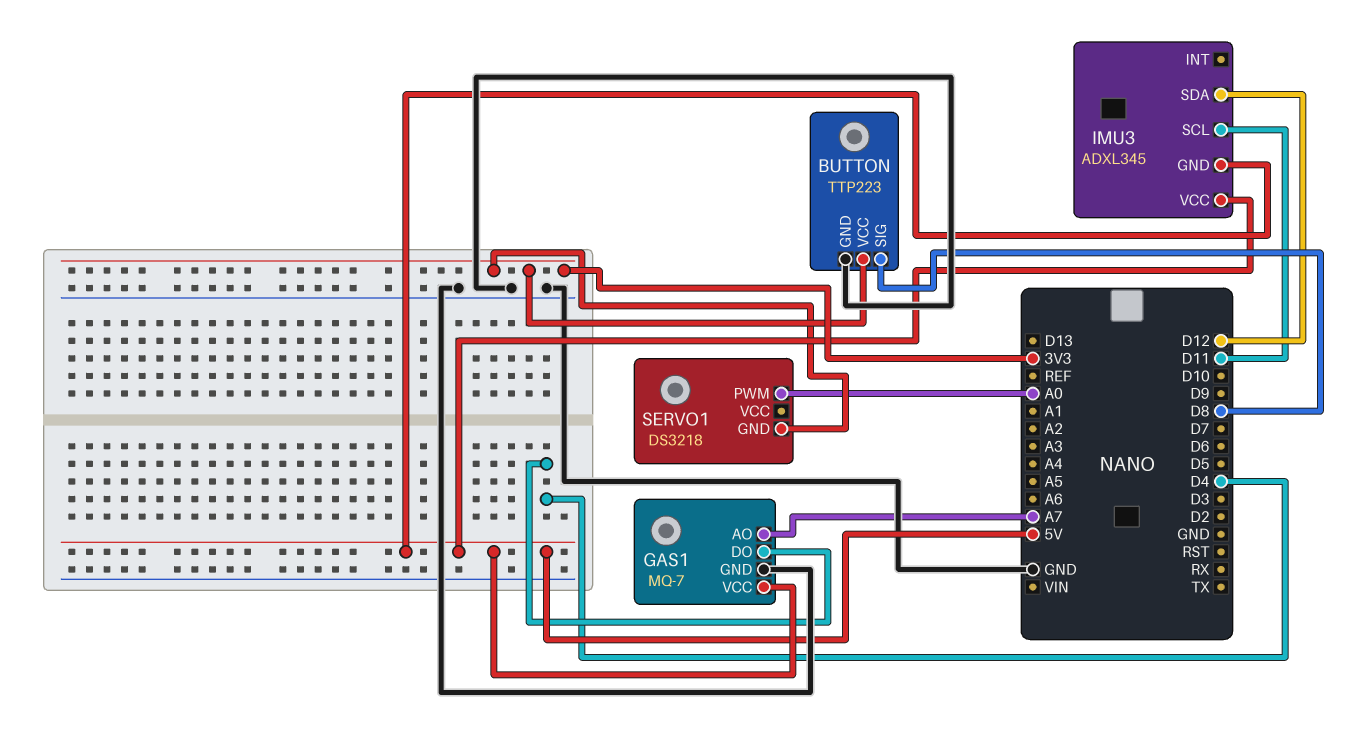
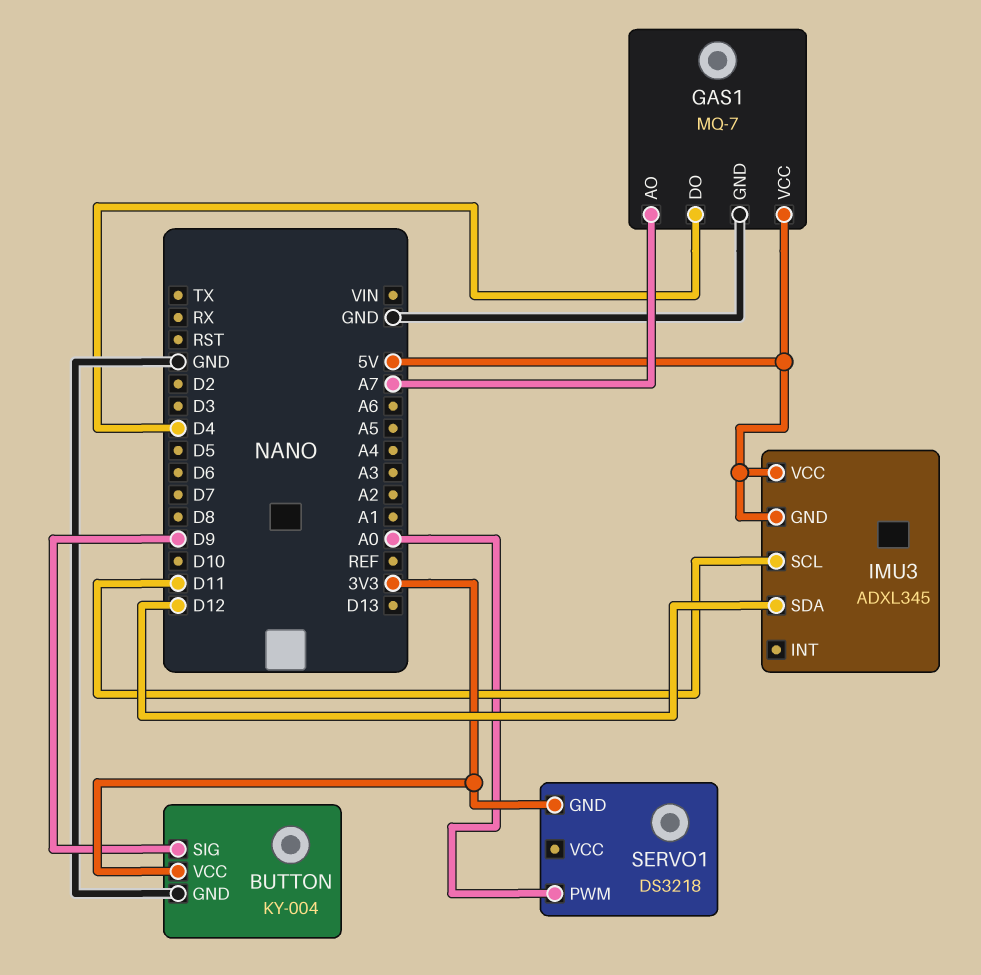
BUTTON: TTP223 -> KY-004
BUTTON pin SIG: D8 -> D9

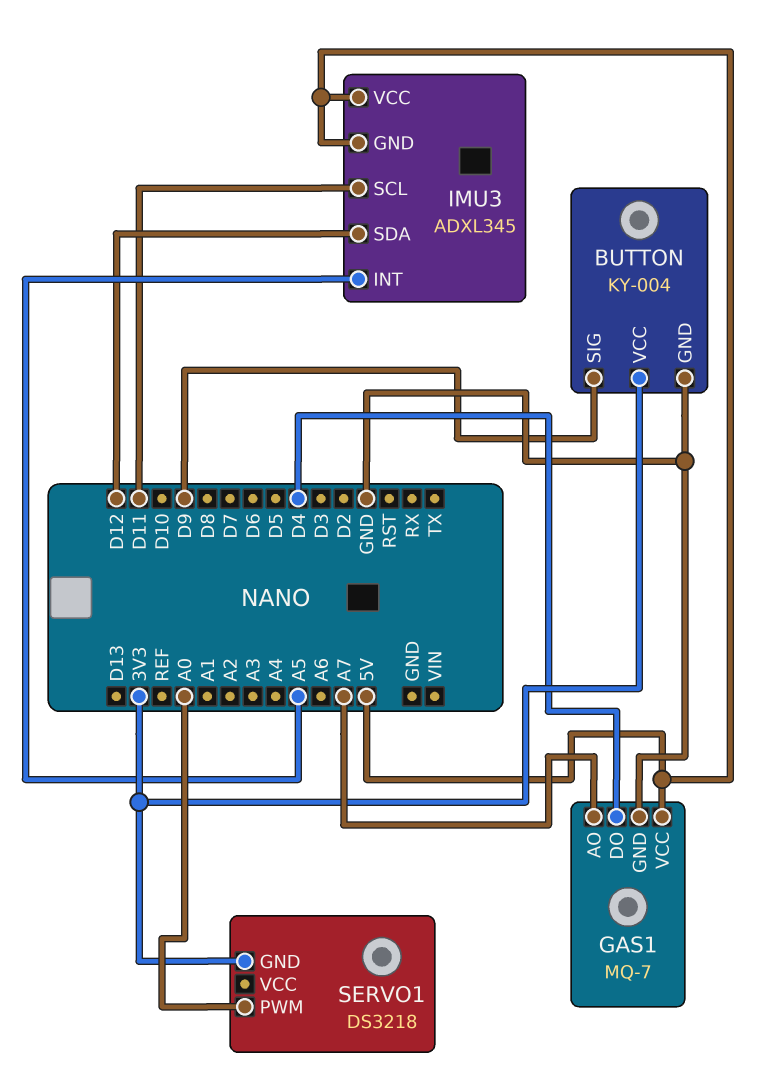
IMU3 pin INT: none -> A5

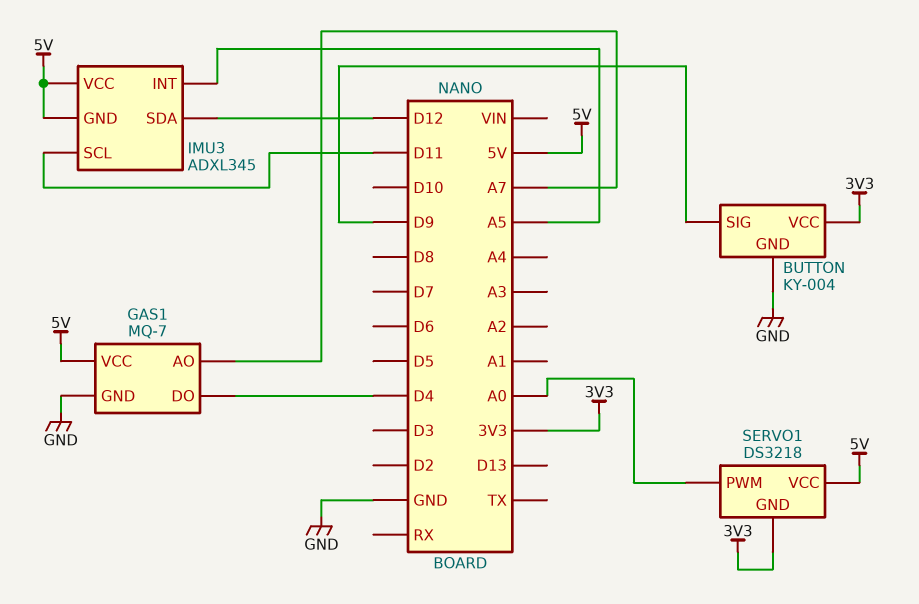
SERVO1 pin VCC: none -> 5V

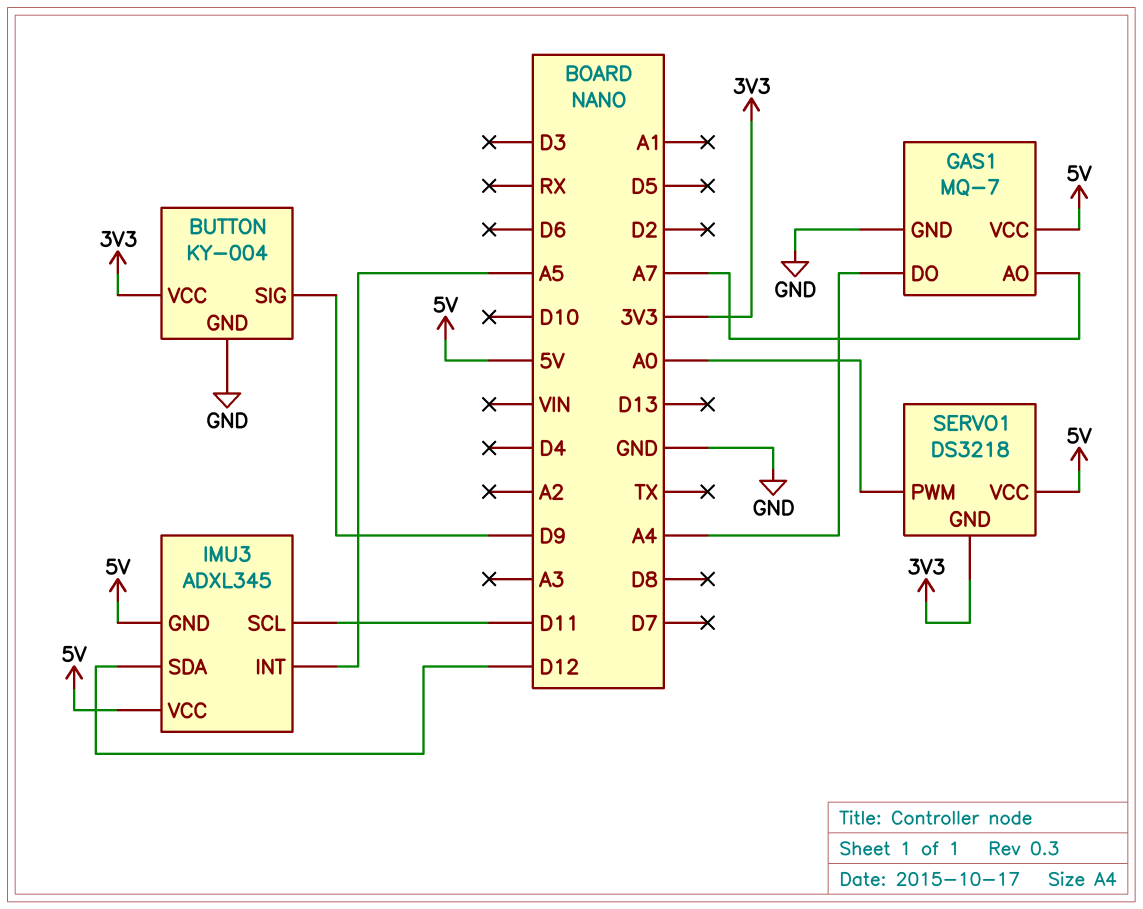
GAS1 pin DO: D4 -> A4

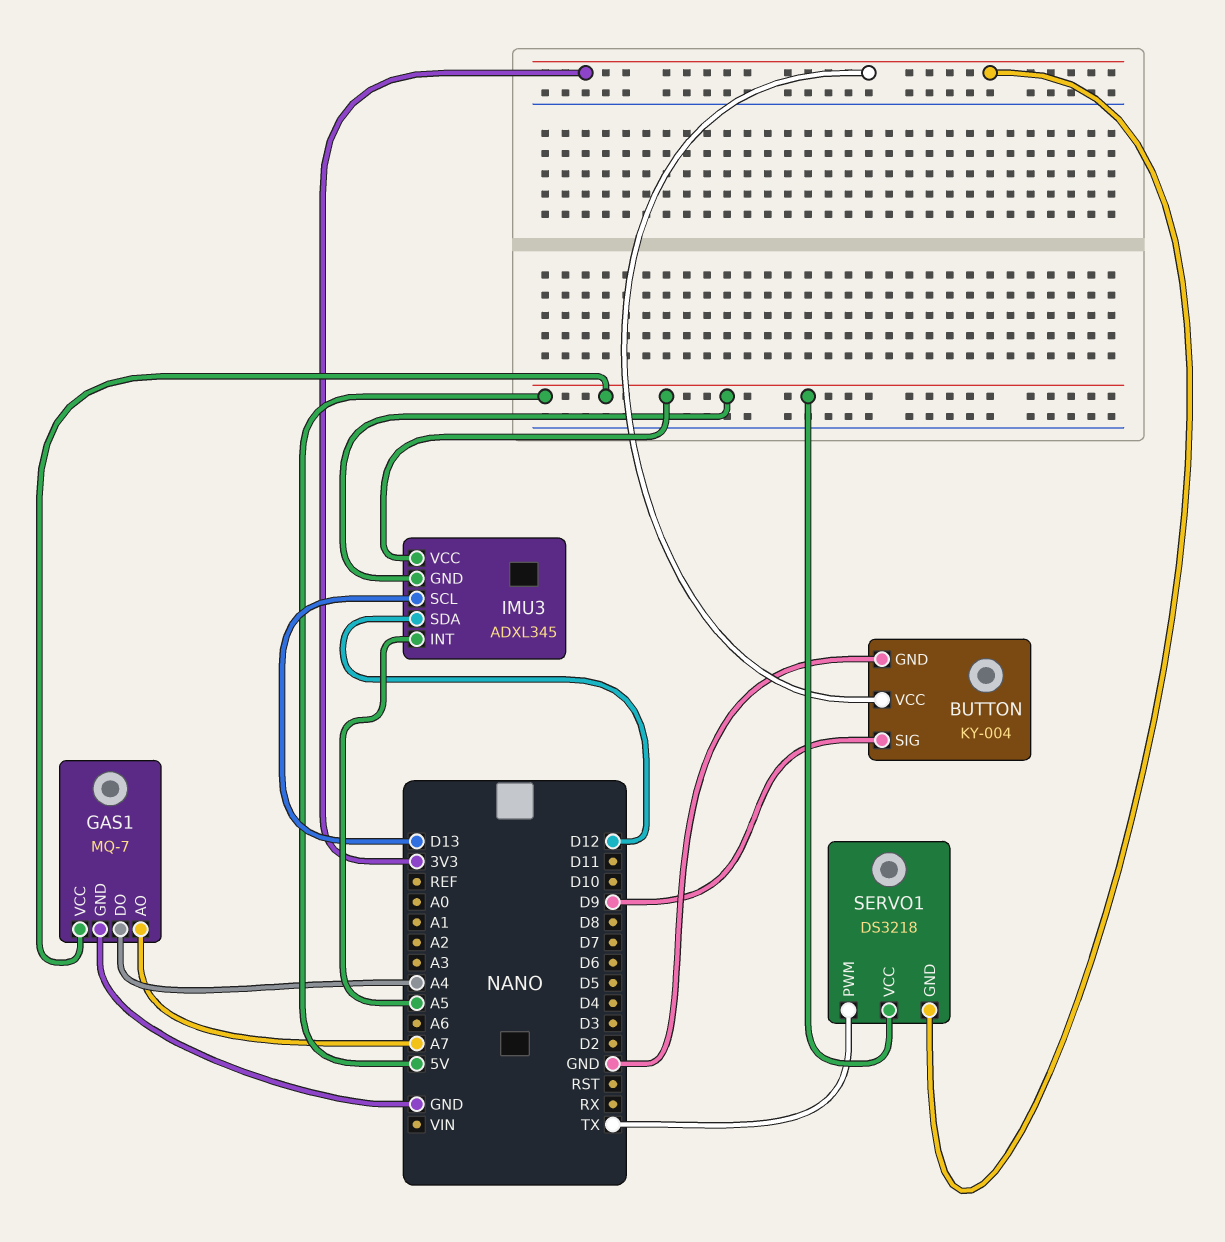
IMU3 pin SCL: D11 -> D13
SERVO1 pin PWM: A0 -> TX

